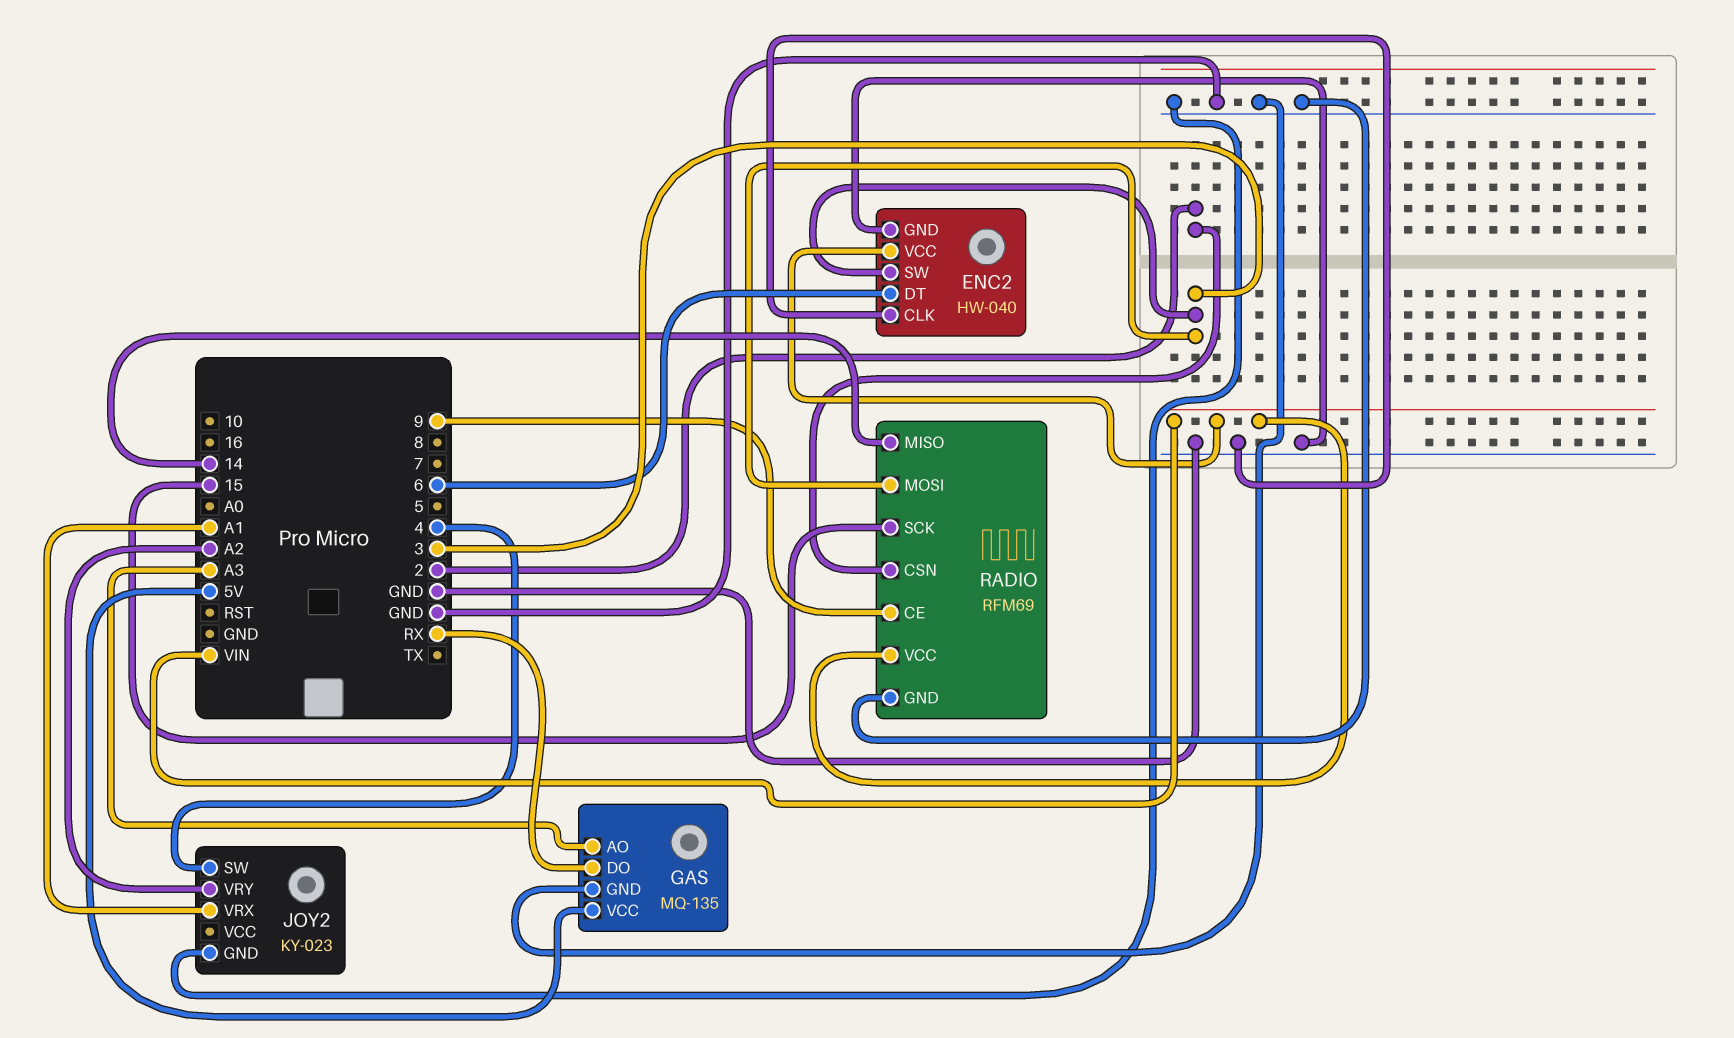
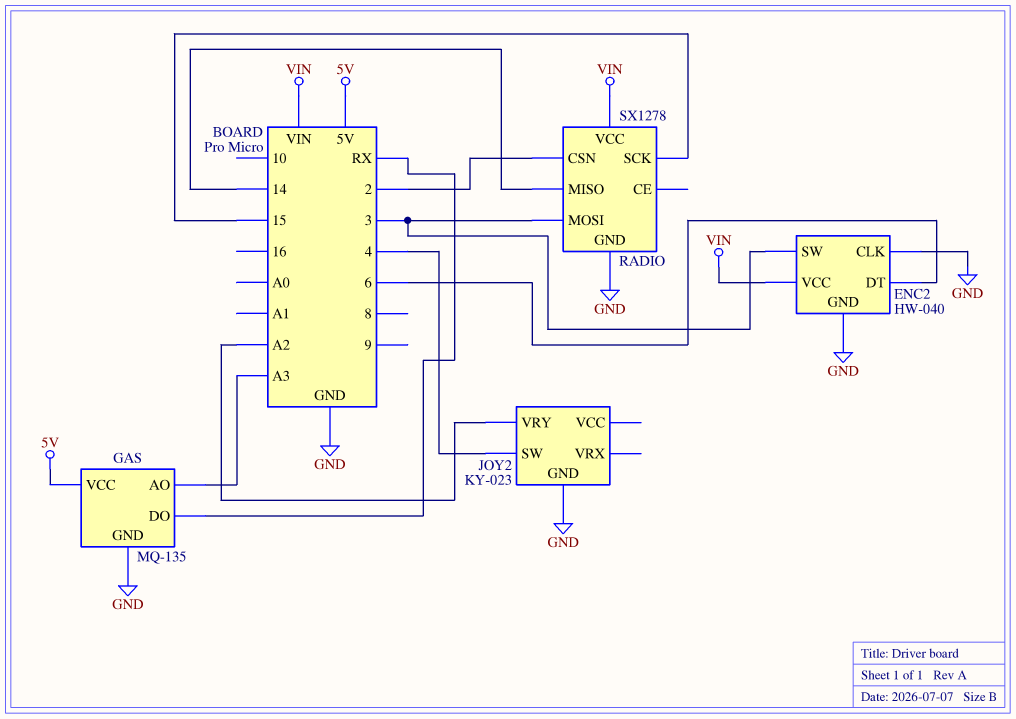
JOY2 pin VRX: A1 -> none
RADIO: RFM69 -> SX1278
RADIO pin CE: 9 -> none

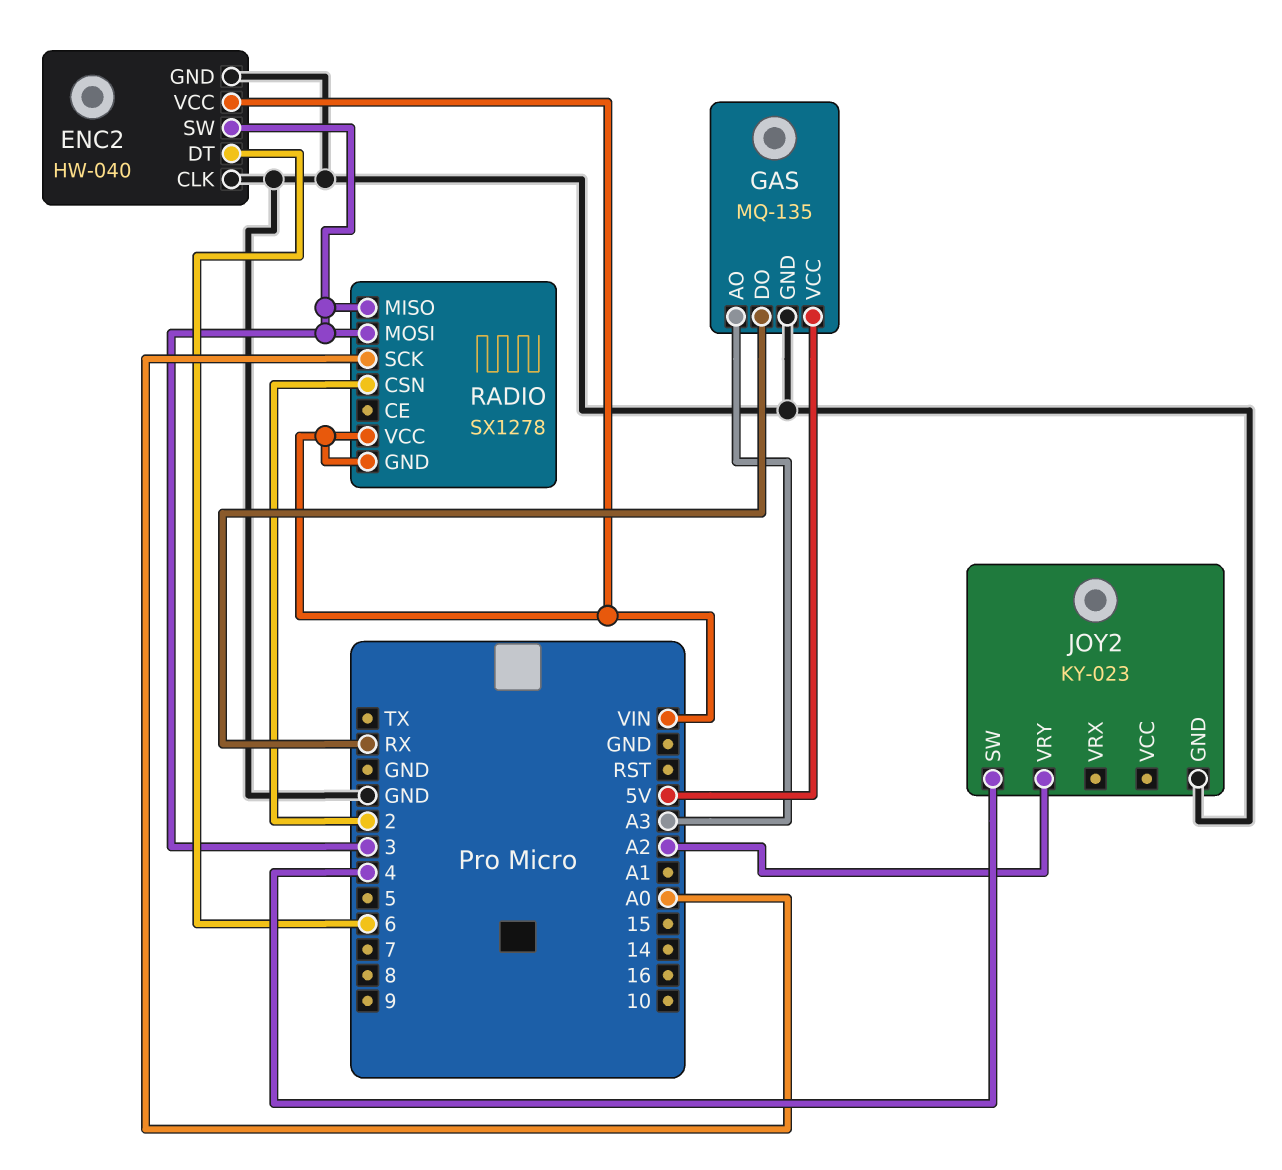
RADIO pin GND: GND -> VIN
RADIO pin MISO: 14 -> 3
RADIO pin SCK: 15 -> A0

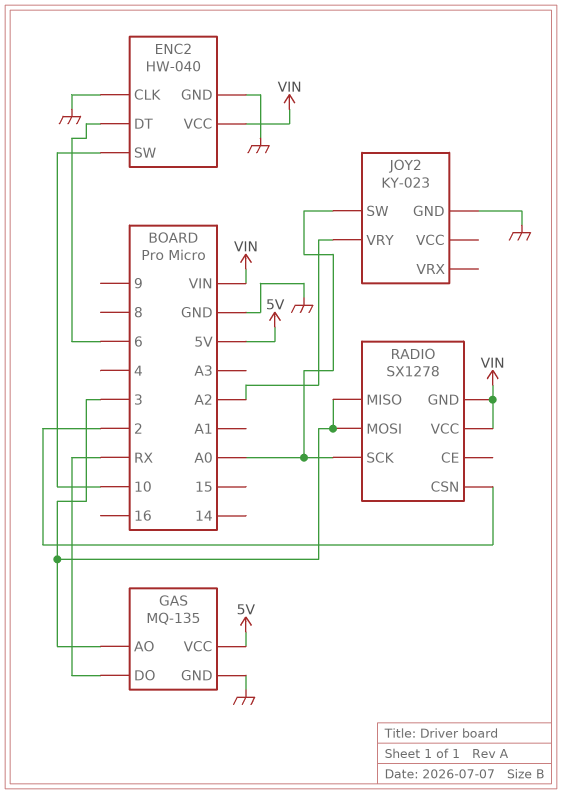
ENC2 pin SW: 3 -> 10
GAS pin AO: A3 -> 3
JOY2 pin SW: 4 -> A0

